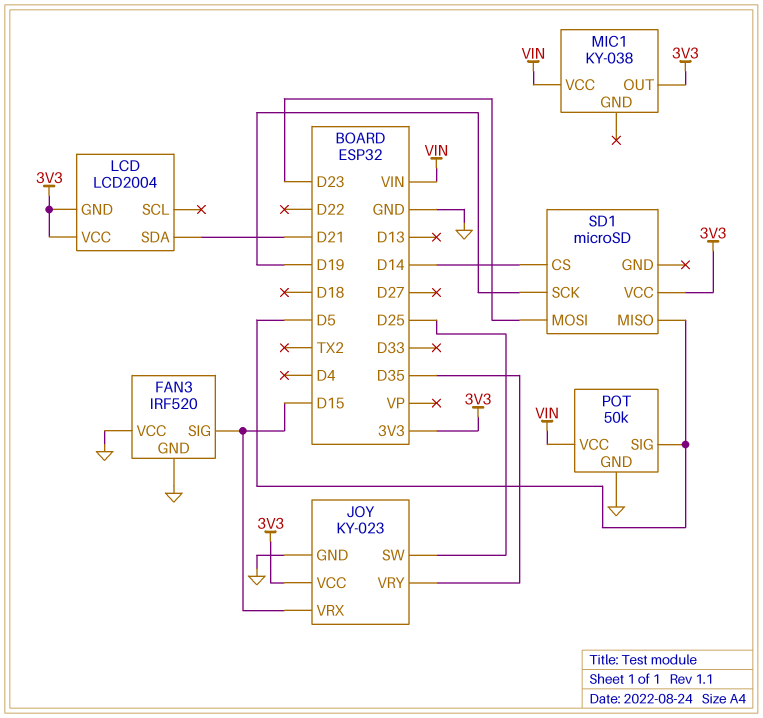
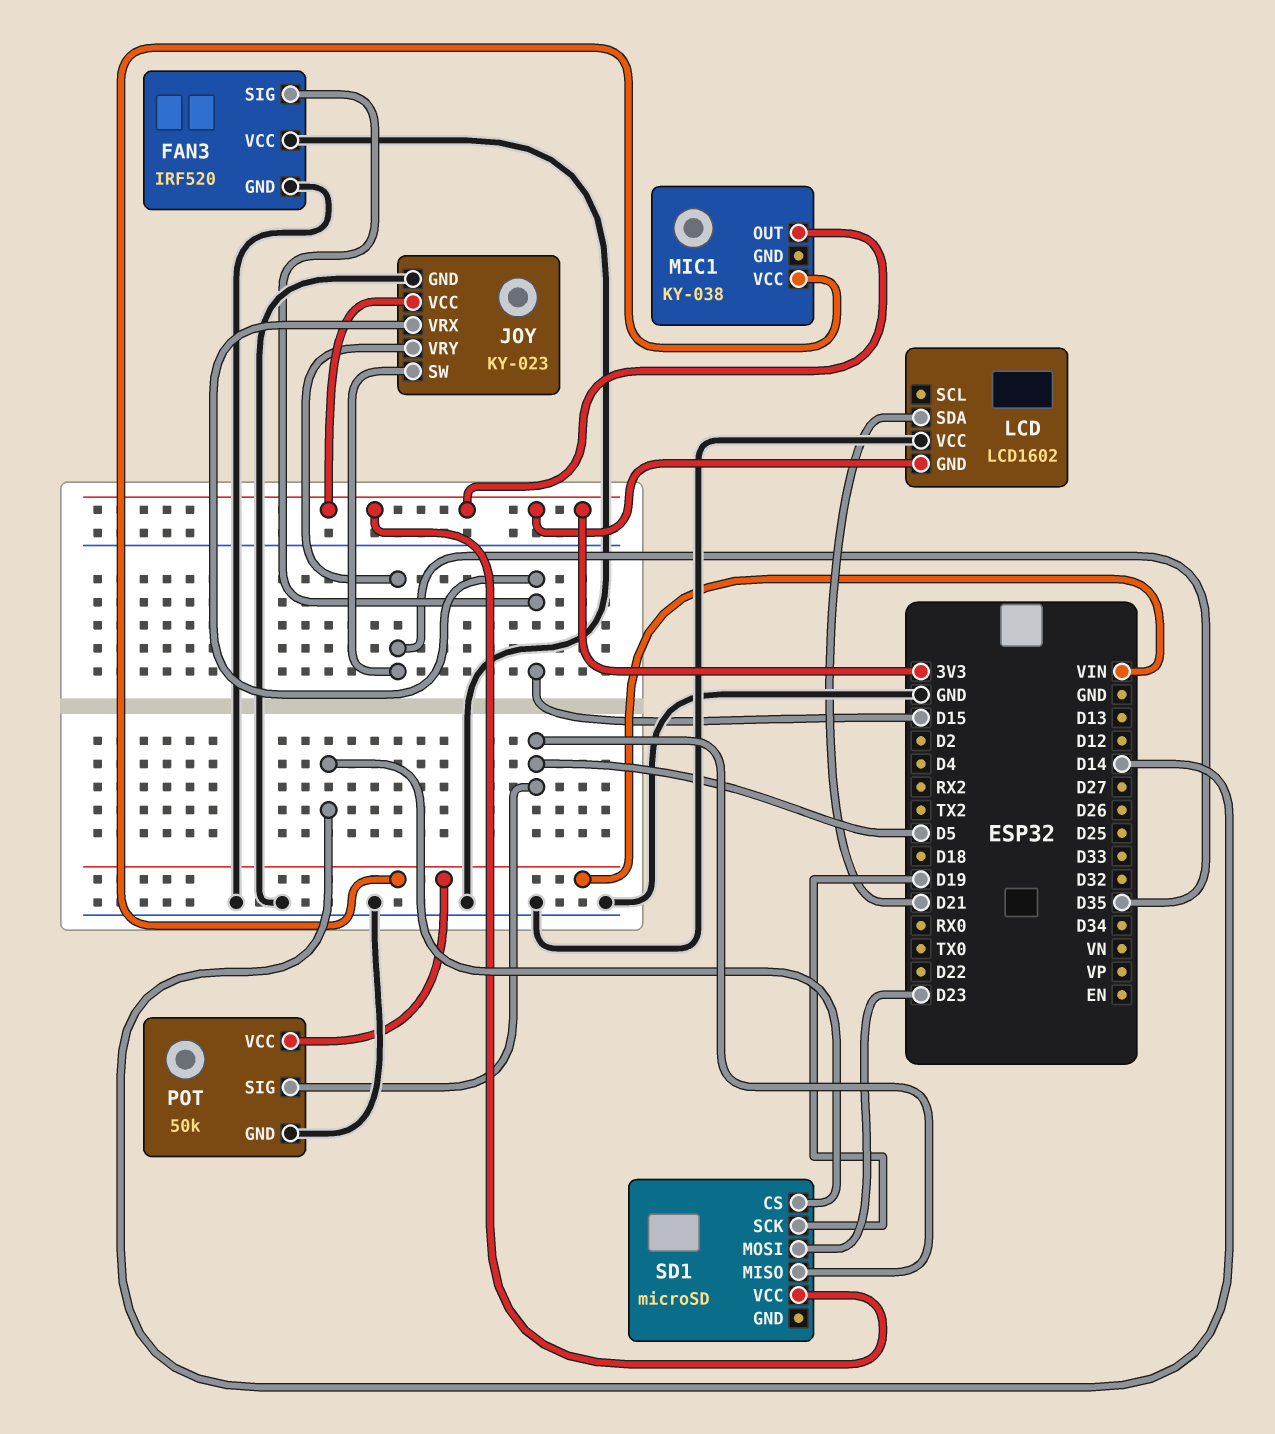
JOY pin SW: D25 -> D35
LCD: LCD2004 -> LCD1602
LCD pin VCC: 3V3 -> GND

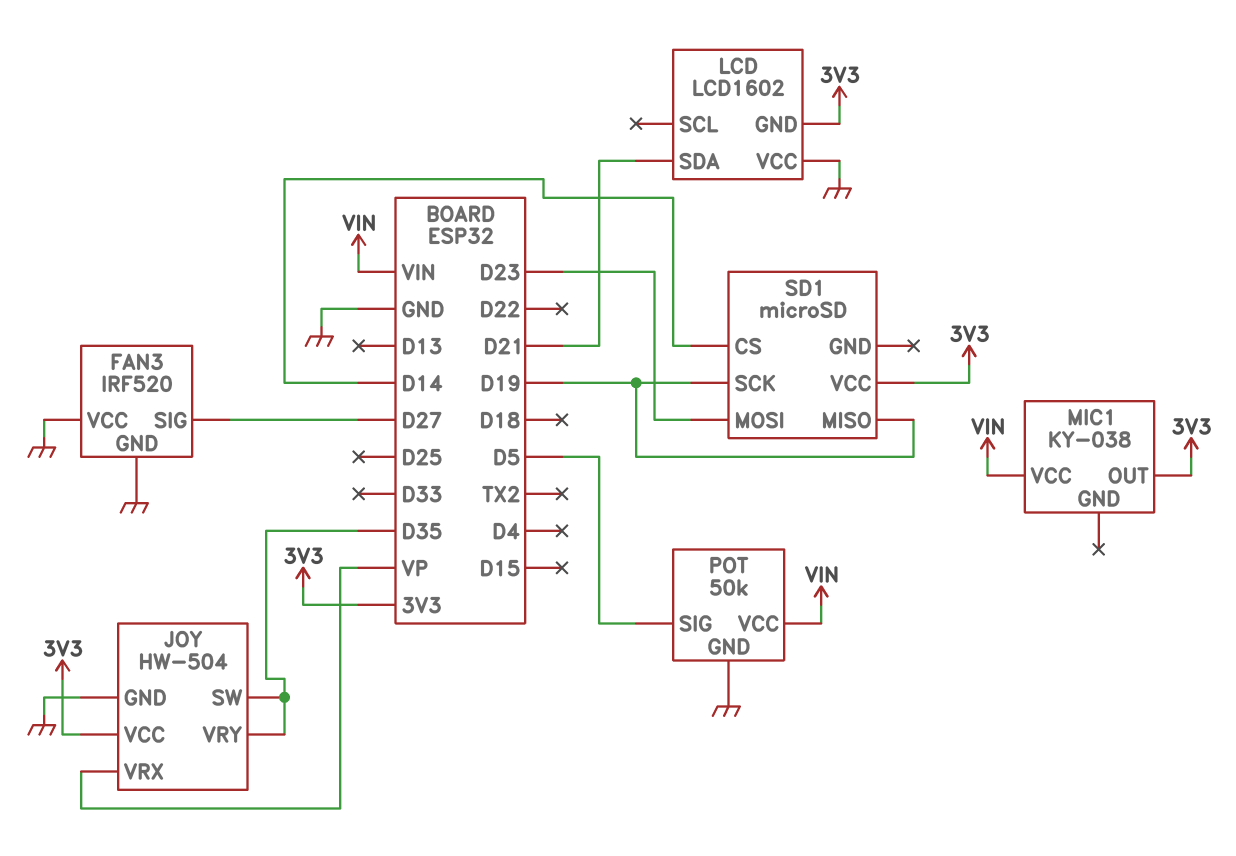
FAN3 pin SIG: D15 -> D27
JOY: KY-023 -> HW-504
JOY pin VRX: D15 -> VP
SD1 pin MISO: D5 -> D19

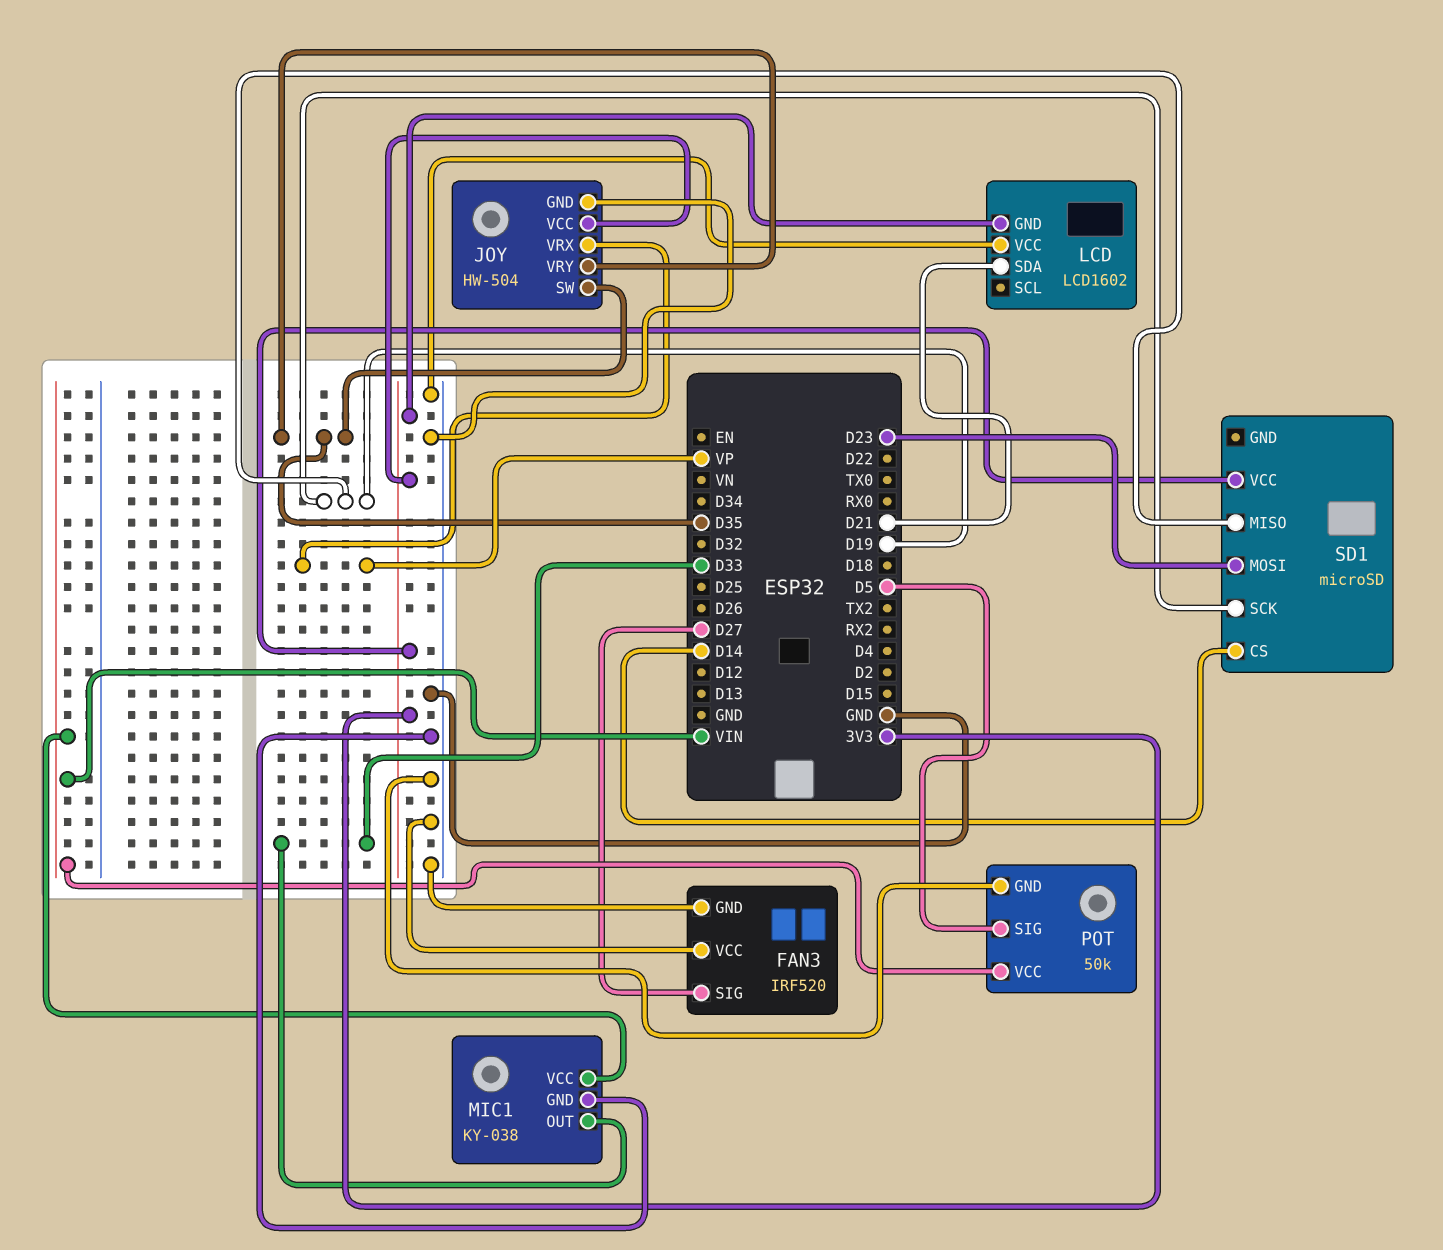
MIC1 pin GND: none -> GND
MIC1 pin OUT: 3V3 -> D33

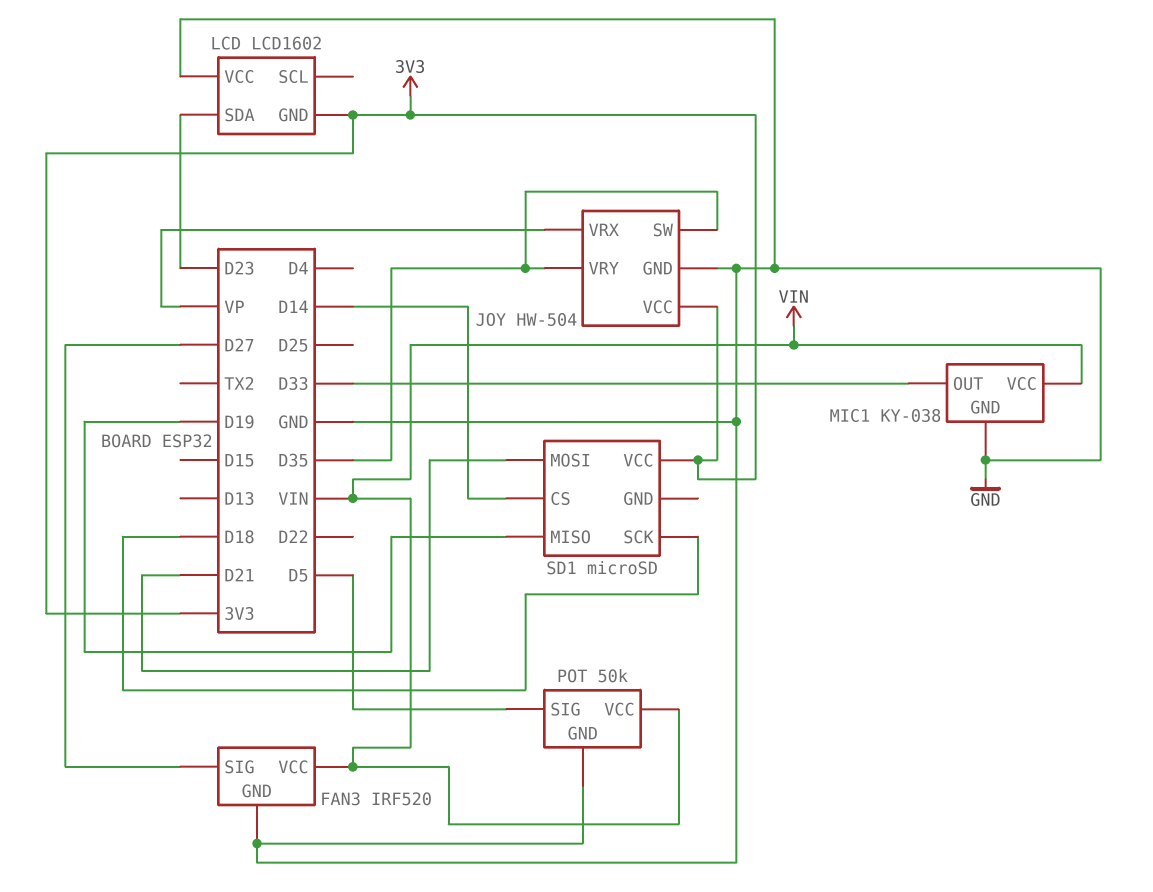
FAN3 pin VCC: GND -> VIN
LCD pin SDA: D21 -> D23
SD1 pin MOSI: D23 -> D21
SD1 pin SCK: D19 -> D18

